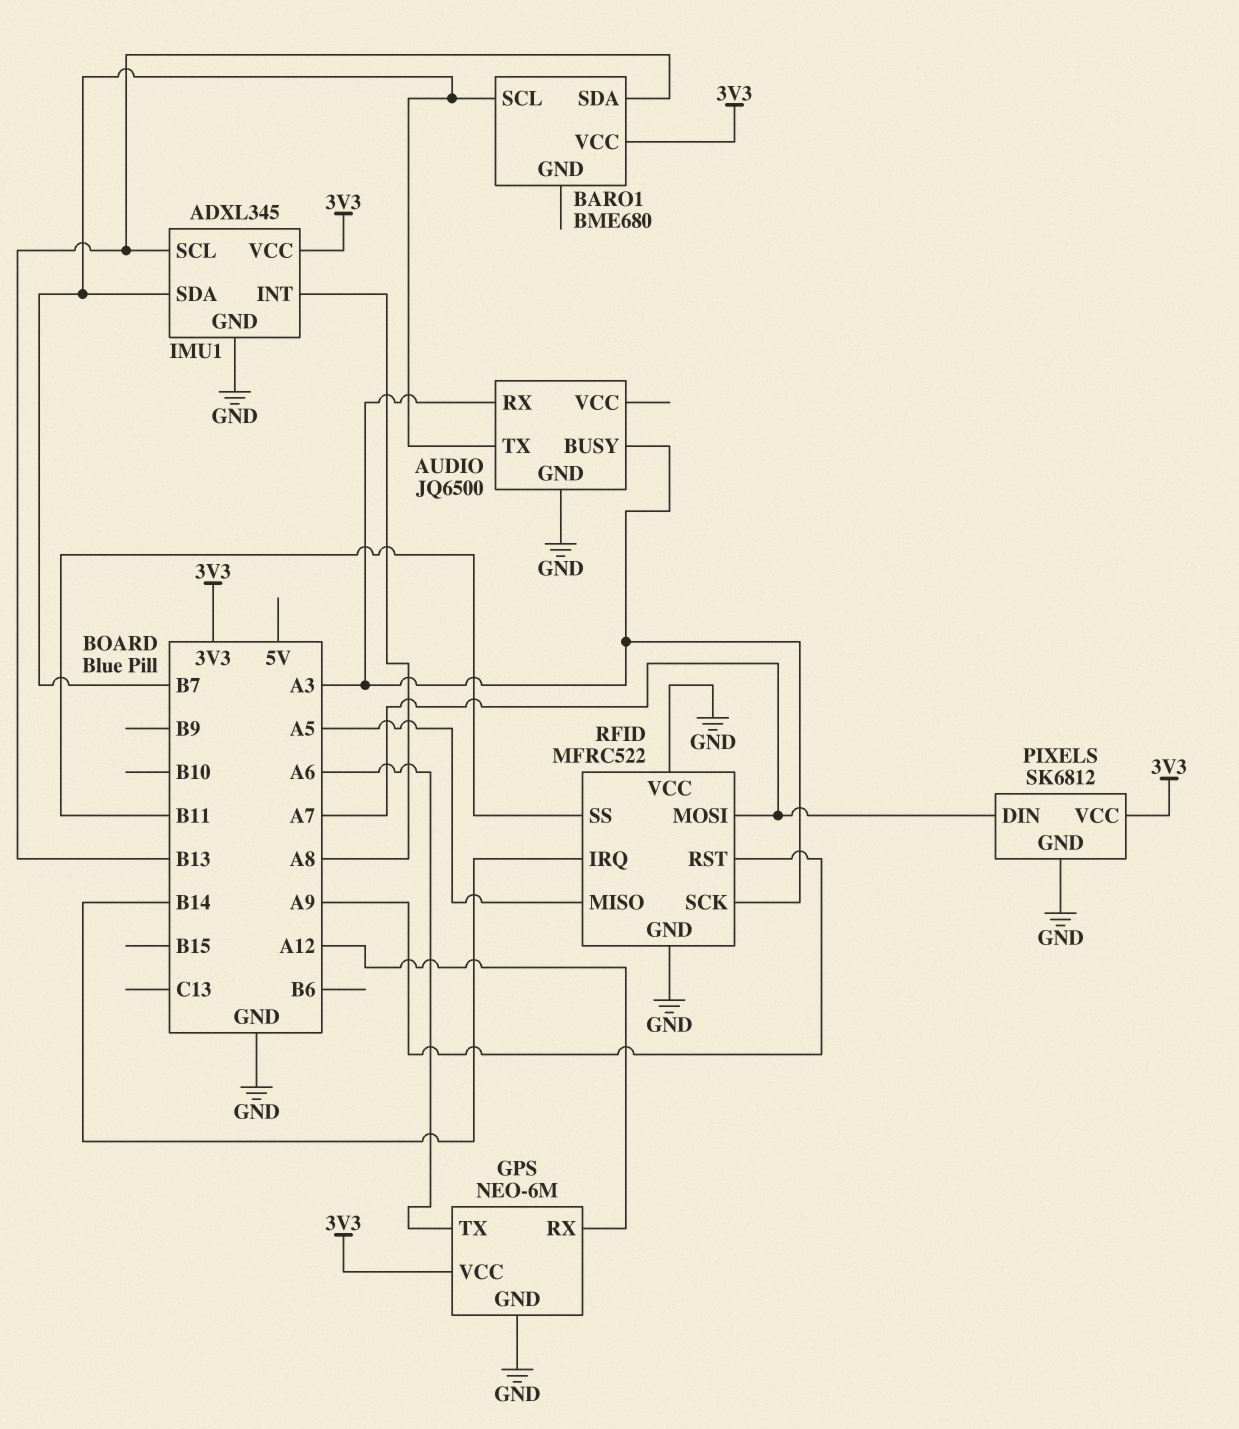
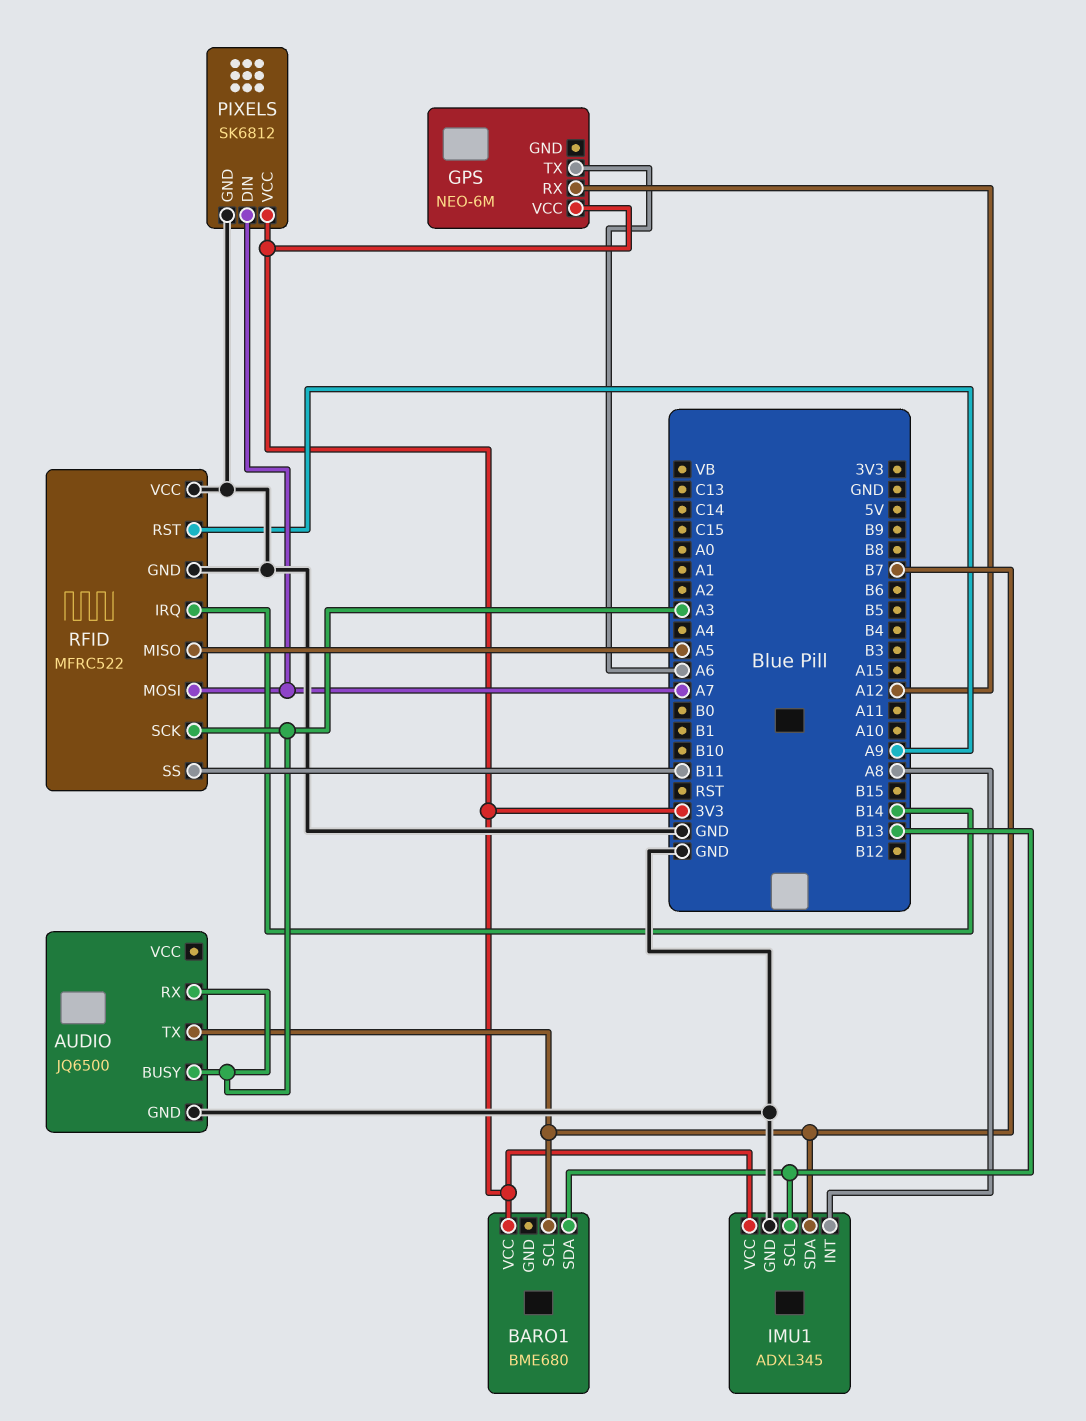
GPS pin GND: GND -> none

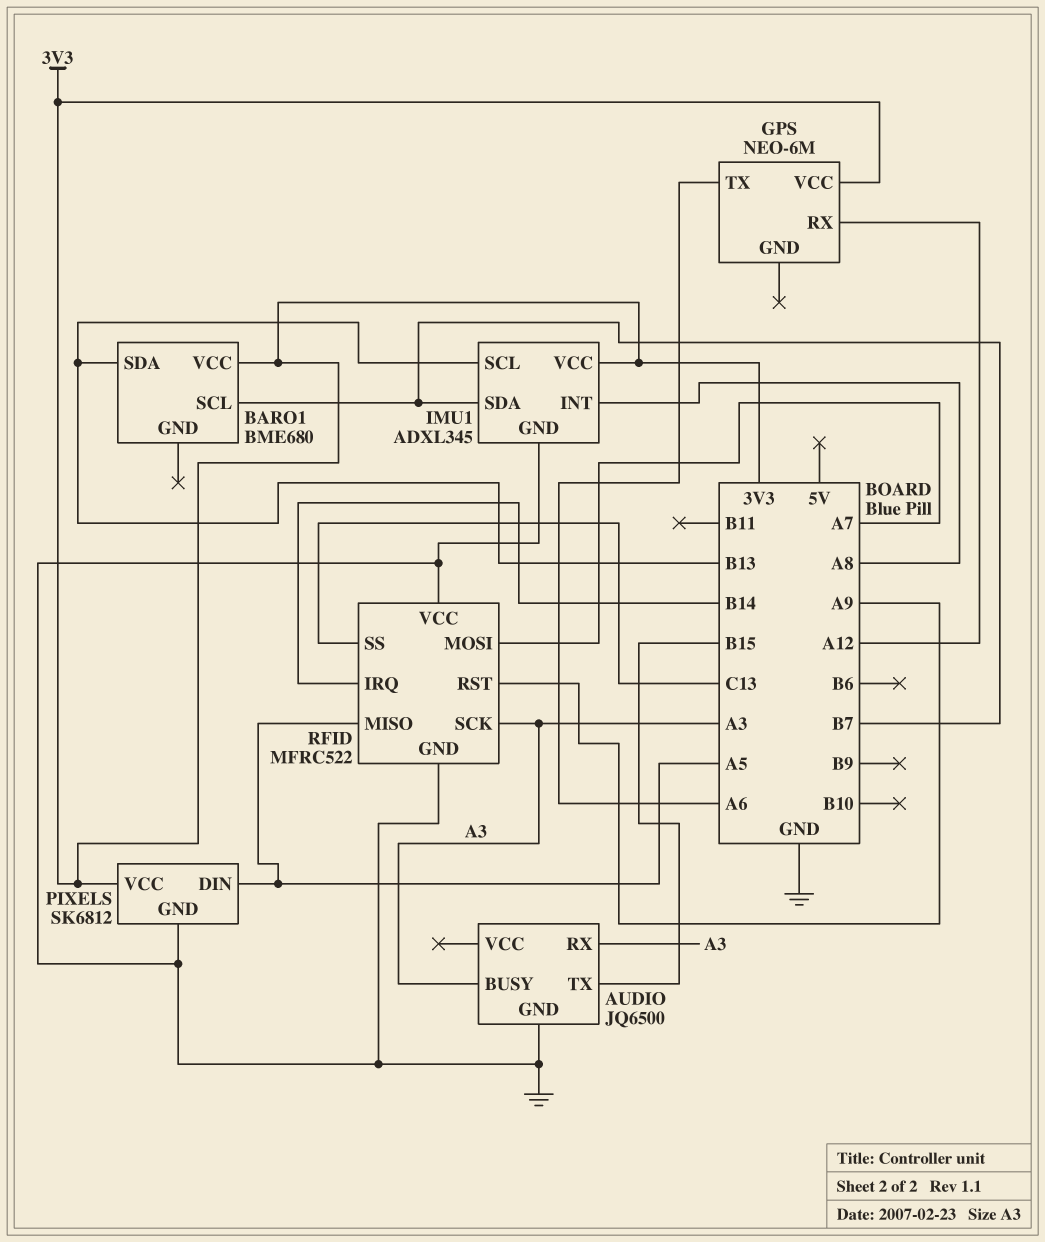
AUDIO pin TX: B7 -> B15
PIXELS pin DIN: A7 -> A5
RFID pin SS: B11 -> C13

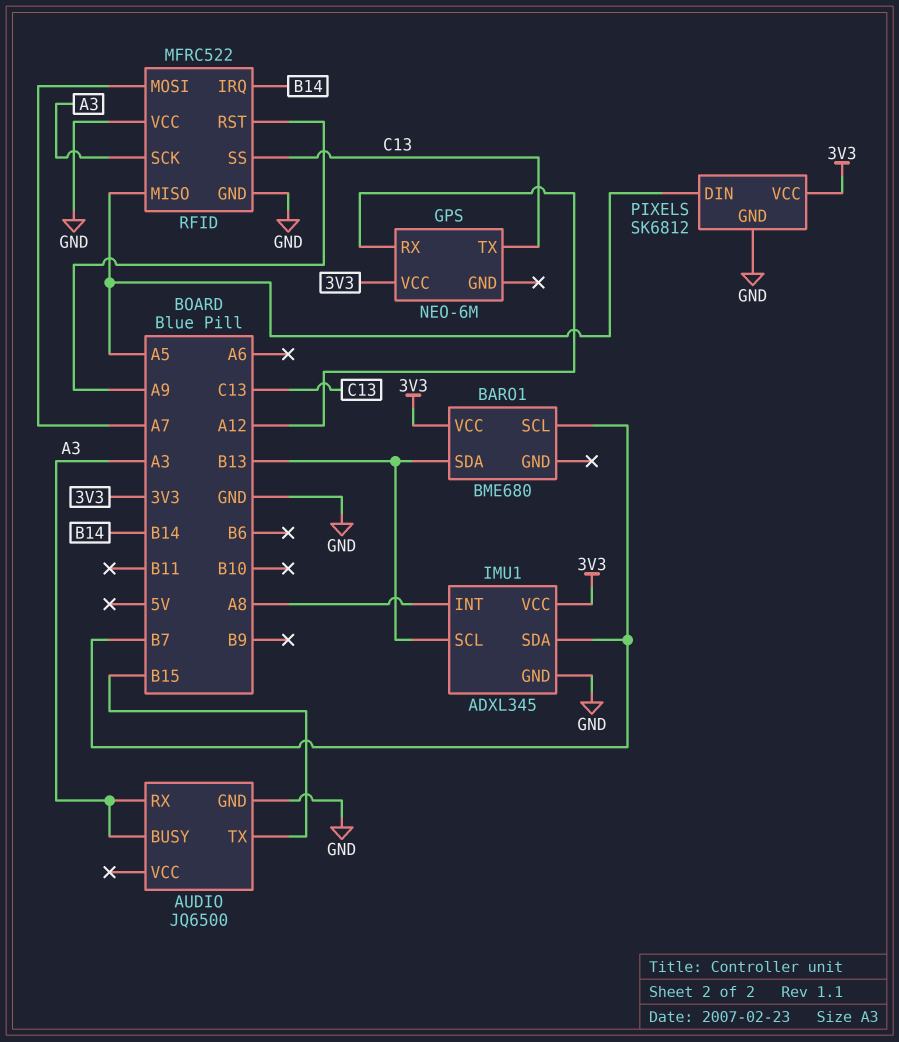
GPS pin TX: A6 -> C13

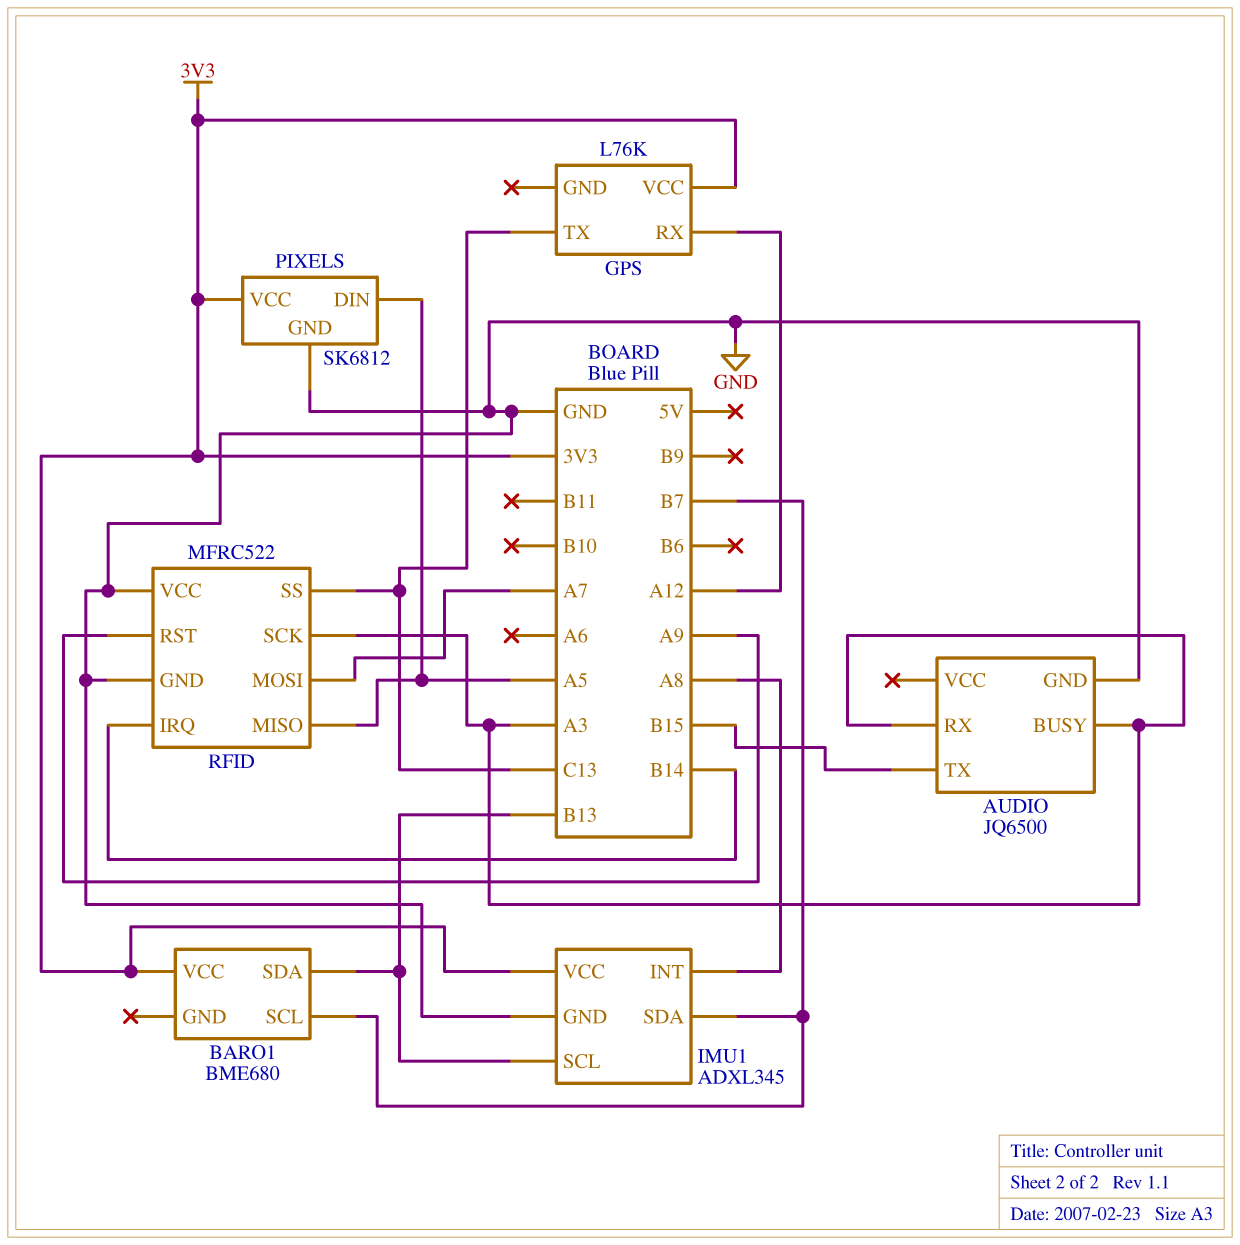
GPS: NEO-6M -> L76K

